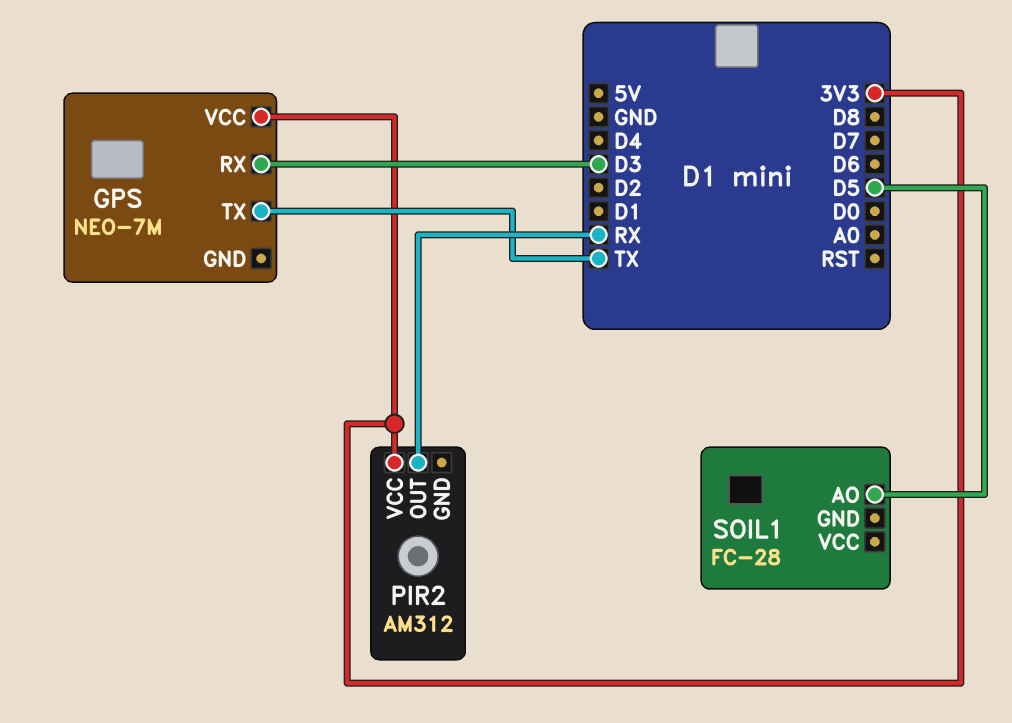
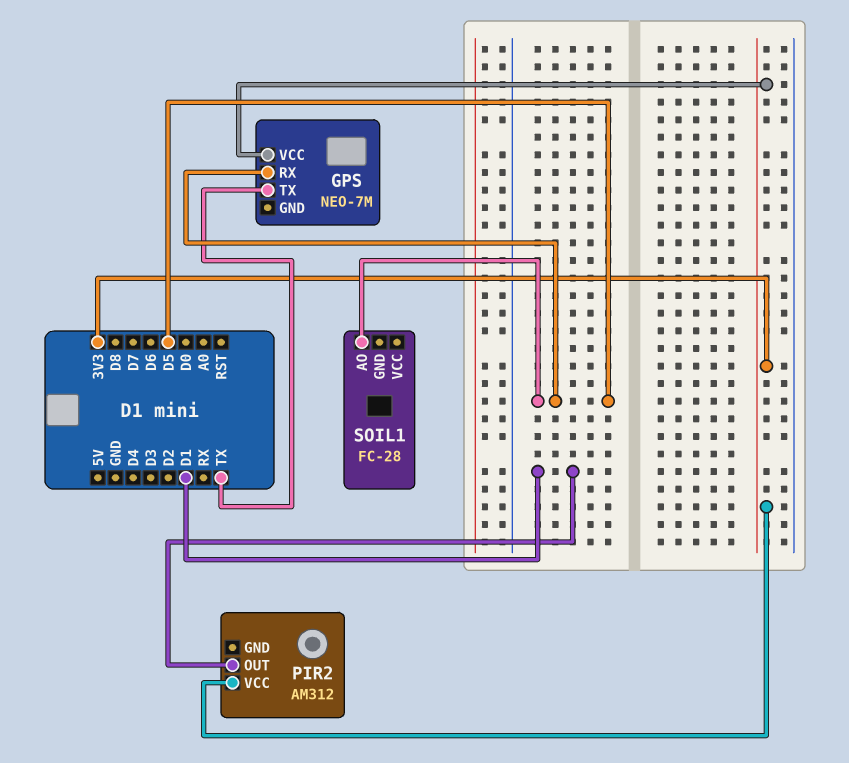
GPS pin RX: D3 -> D5
PIR2 pin OUT: RX -> D1

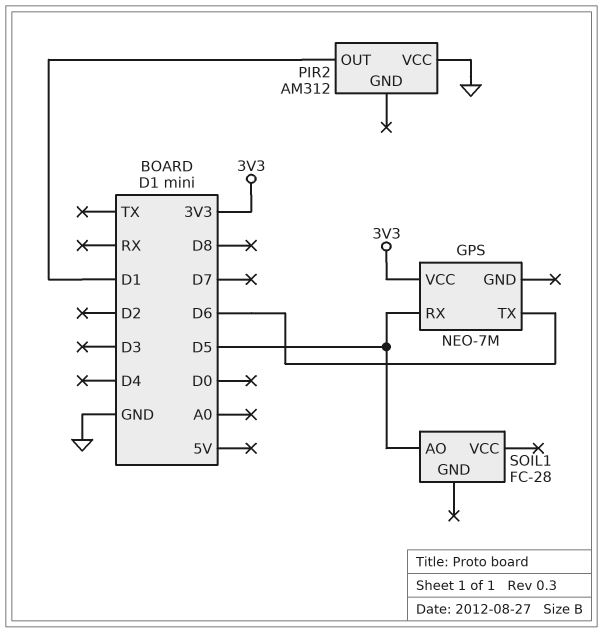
GPS pin TX: TX -> D6
PIR2 pin VCC: 3V3 -> GND

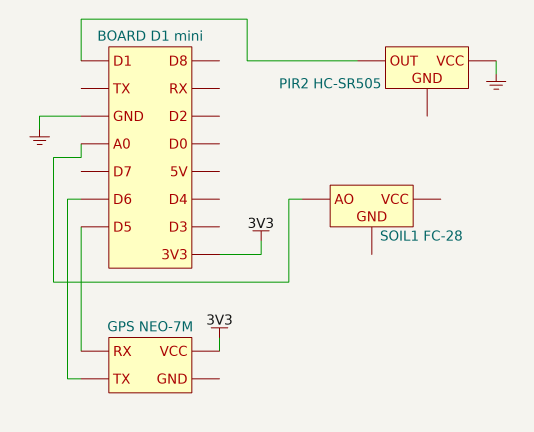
PIR2: AM312 -> HC-SR505
SOIL1 pin AO: D5 -> A0

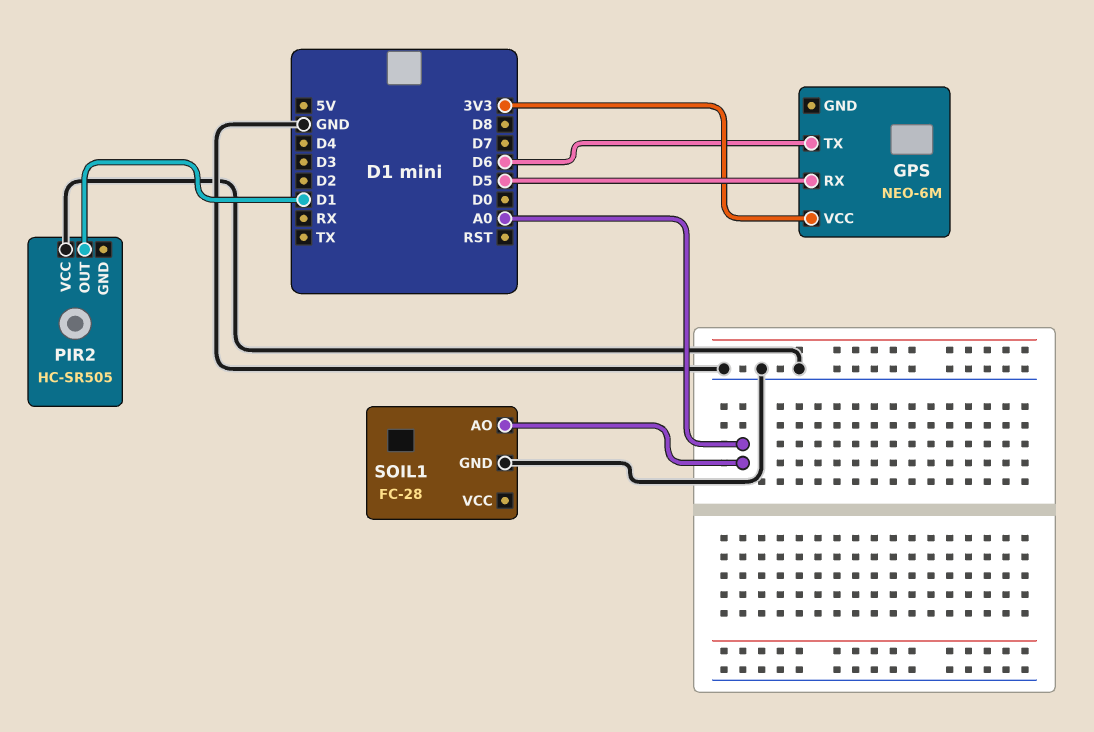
GPS: NEO-7M -> NEO-6M
SOIL1 pin GND: none -> GND

